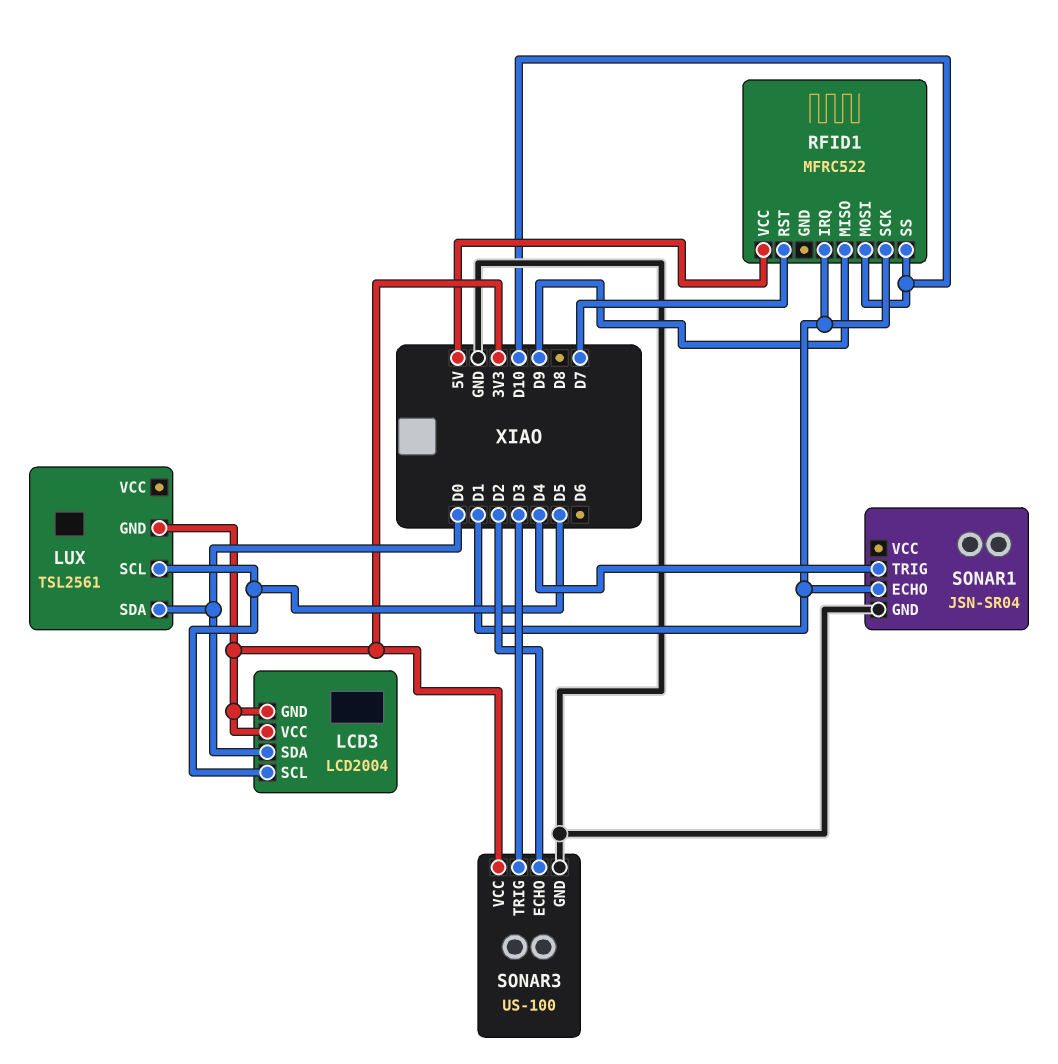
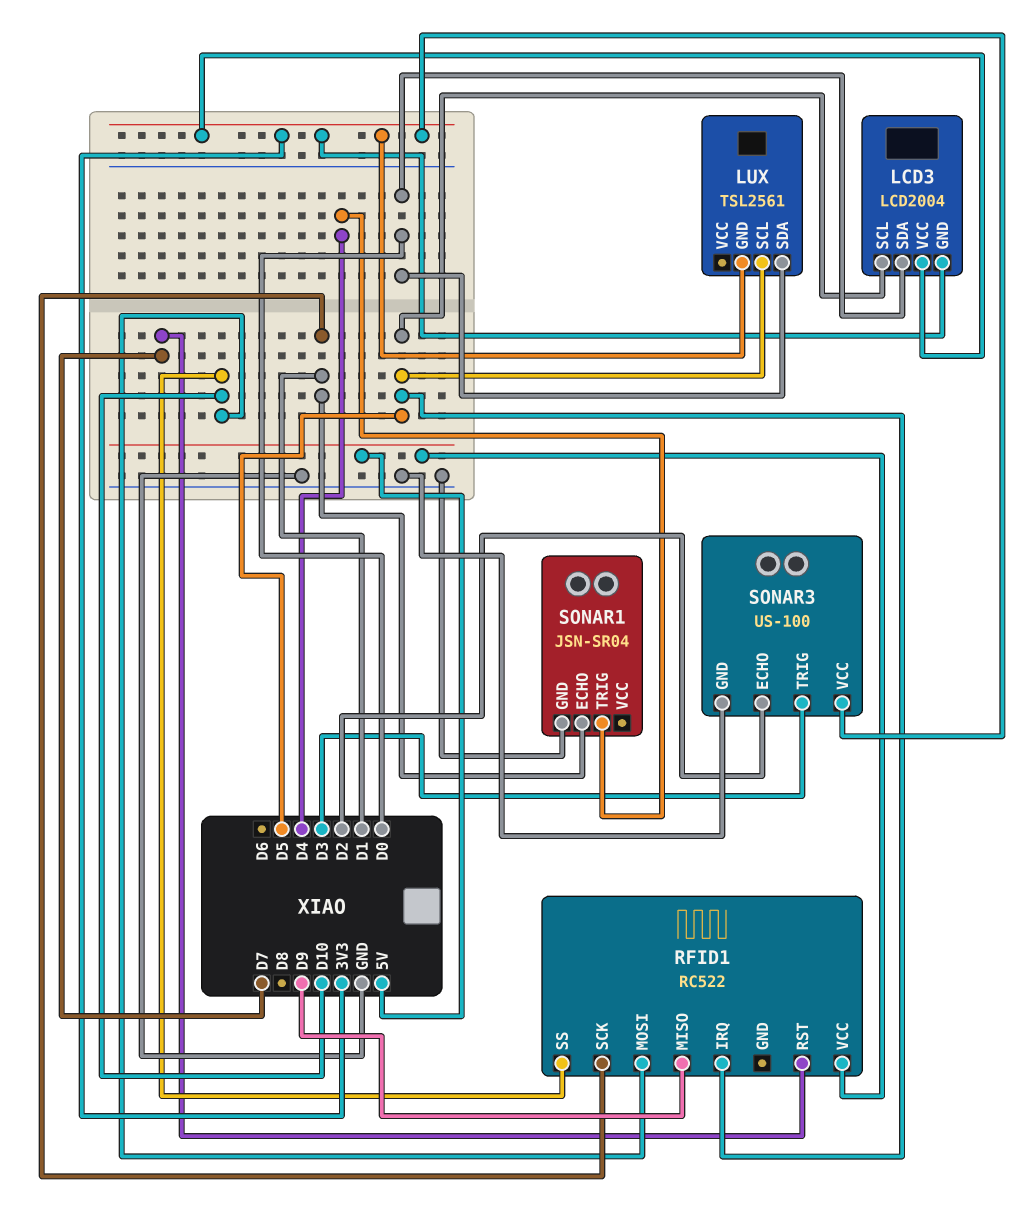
RFID1: MFRC522 -> RC522
RFID1 pin IRQ: D1 -> D5

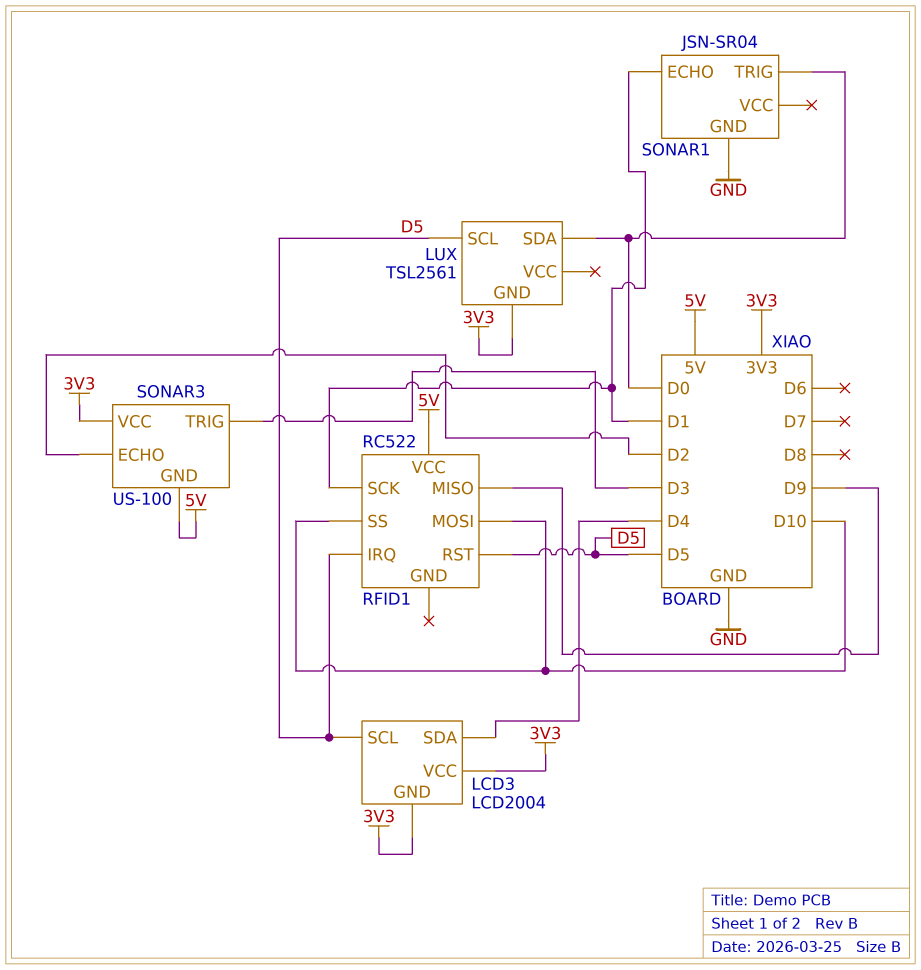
LCD3 pin SDA: D0 -> D4
RFID1 pin RST: D7 -> D5
SONAR1 pin TRIG: D4 -> D0
SONAR3 pin GND: GND -> 5V

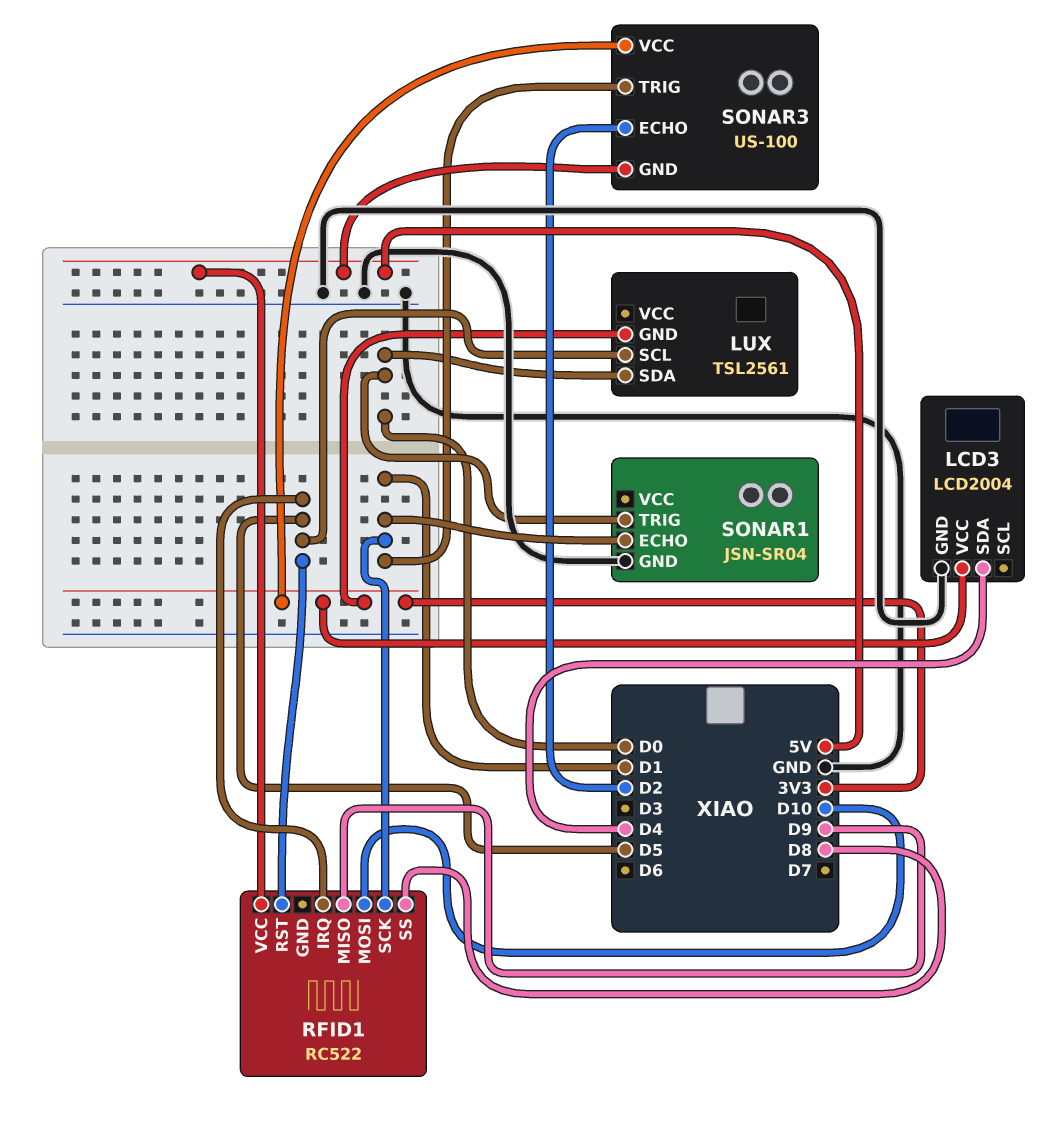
LCD3 pin GND: 3V3 -> GND
LCD3 pin SCL: D5 -> none
RFID1 pin SS: D10 -> D8
SONAR3 pin TRIG: D3 -> D1

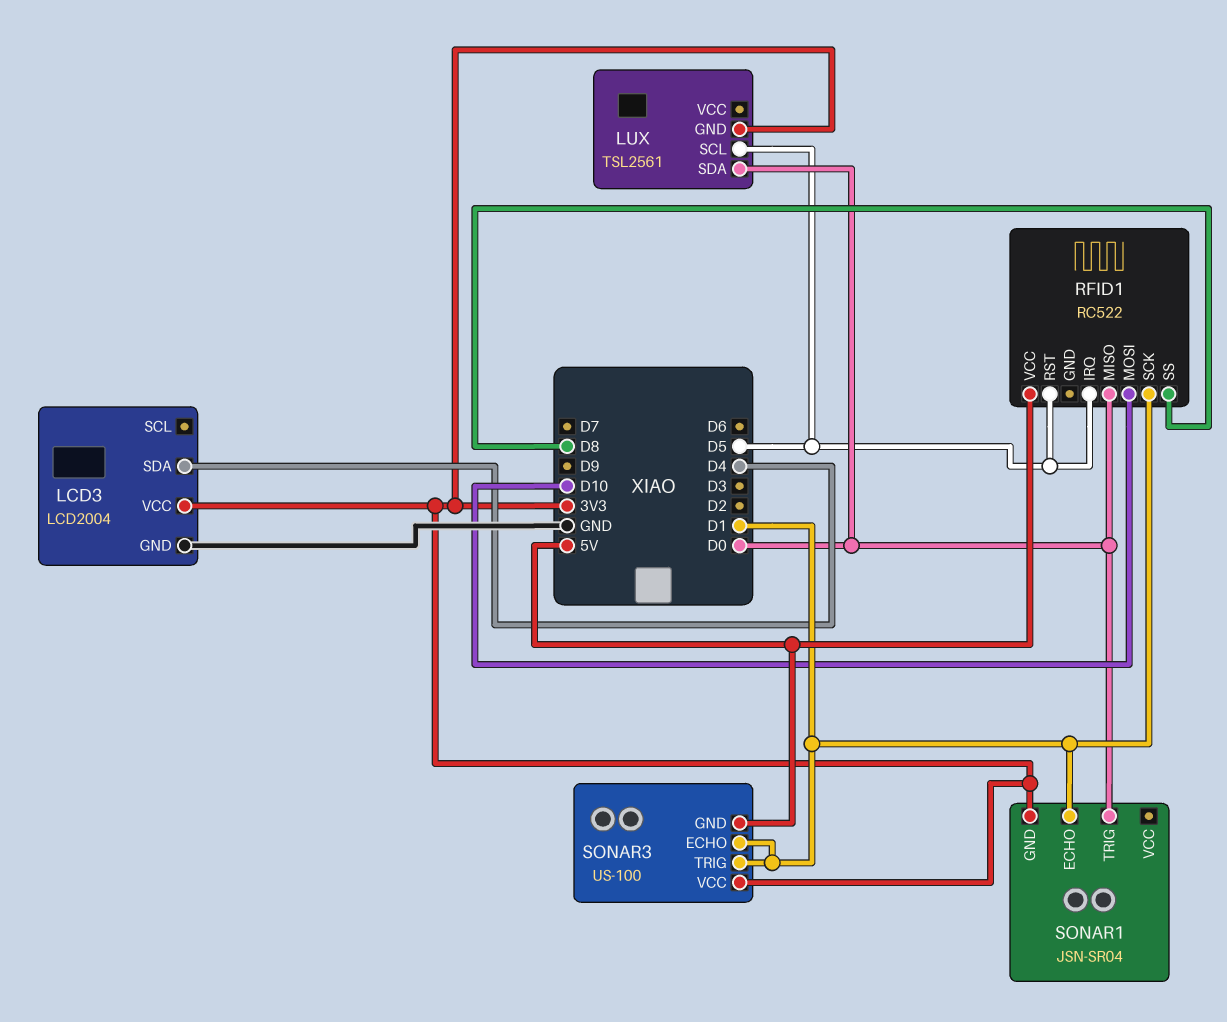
RFID1 pin MISO: D9 -> D0
SONAR1 pin GND: GND -> 3V3
SONAR3 pin ECHO: D2 -> D1

